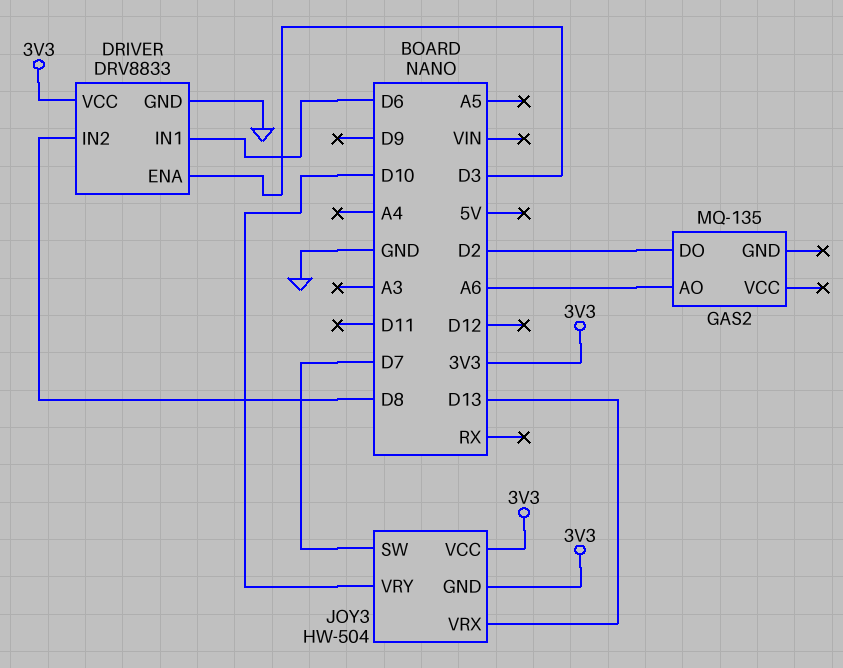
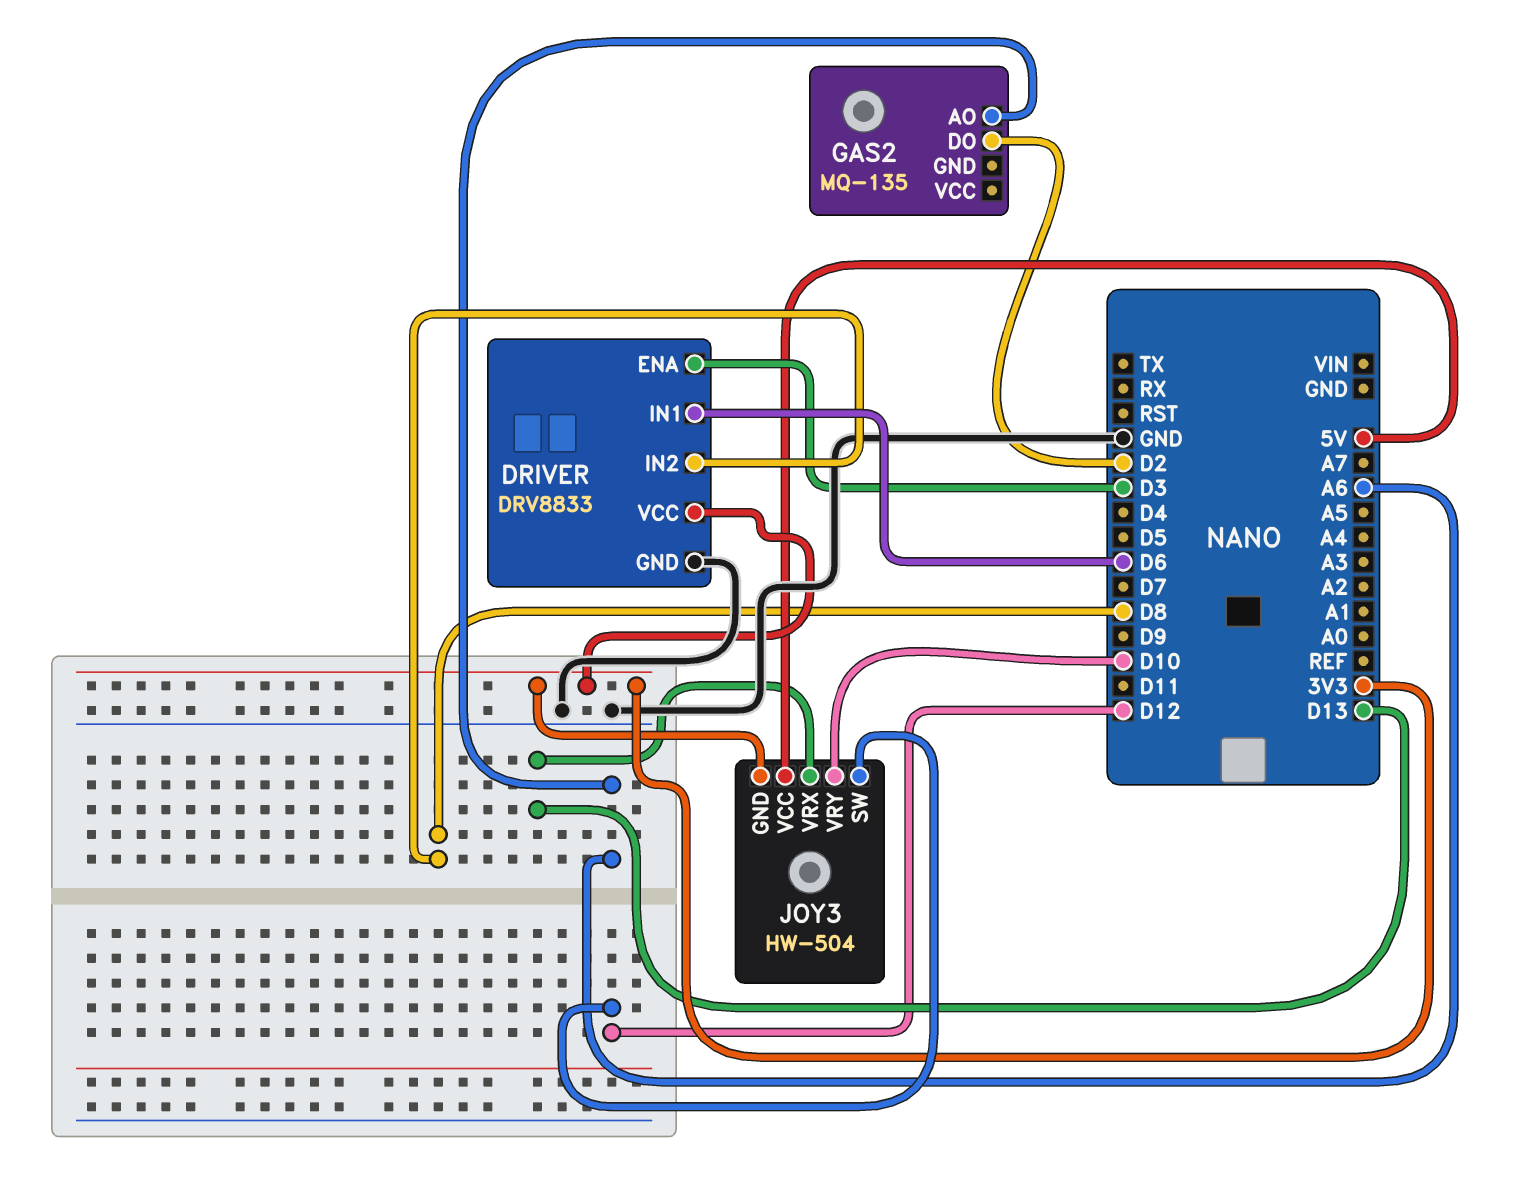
JOY3 pin SW: D7 -> D12
JOY3 pin VCC: 3V3 -> 5V

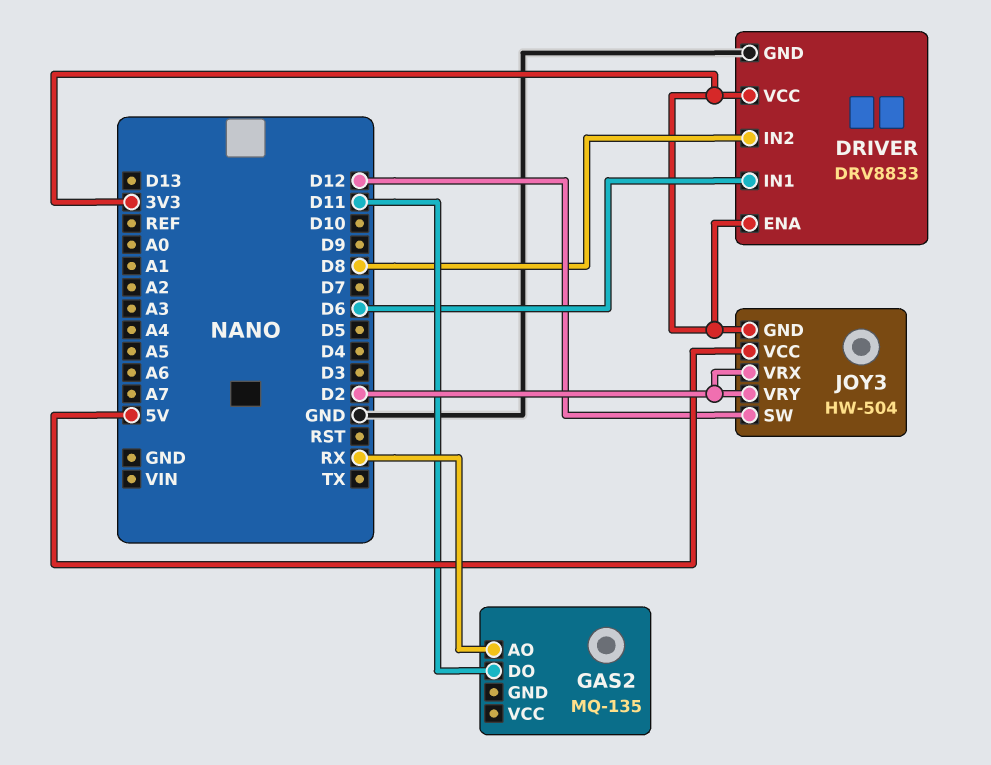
DRIVER pin ENA: D3 -> 3V3
GAS2 pin AO: A6 -> RX
GAS2 pin DO: D2 -> D11
JOY3 pin VRX: D13 -> D2
JOY3 pin VRY: D10 -> D2

